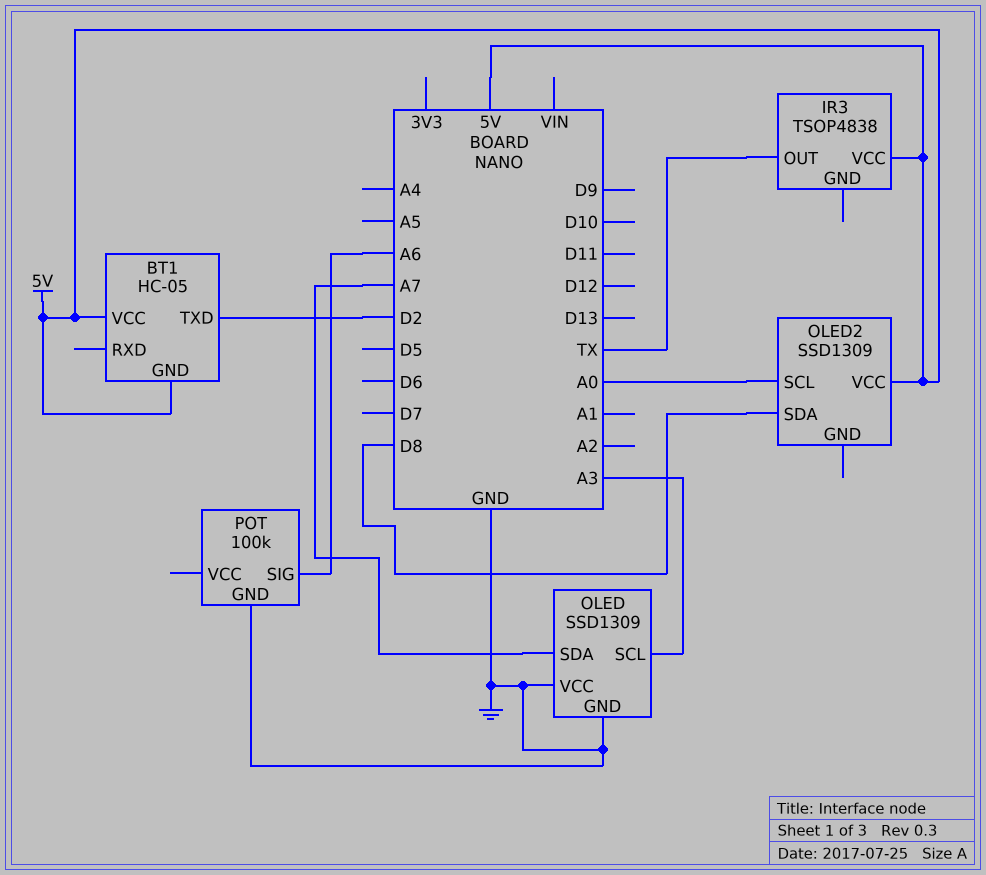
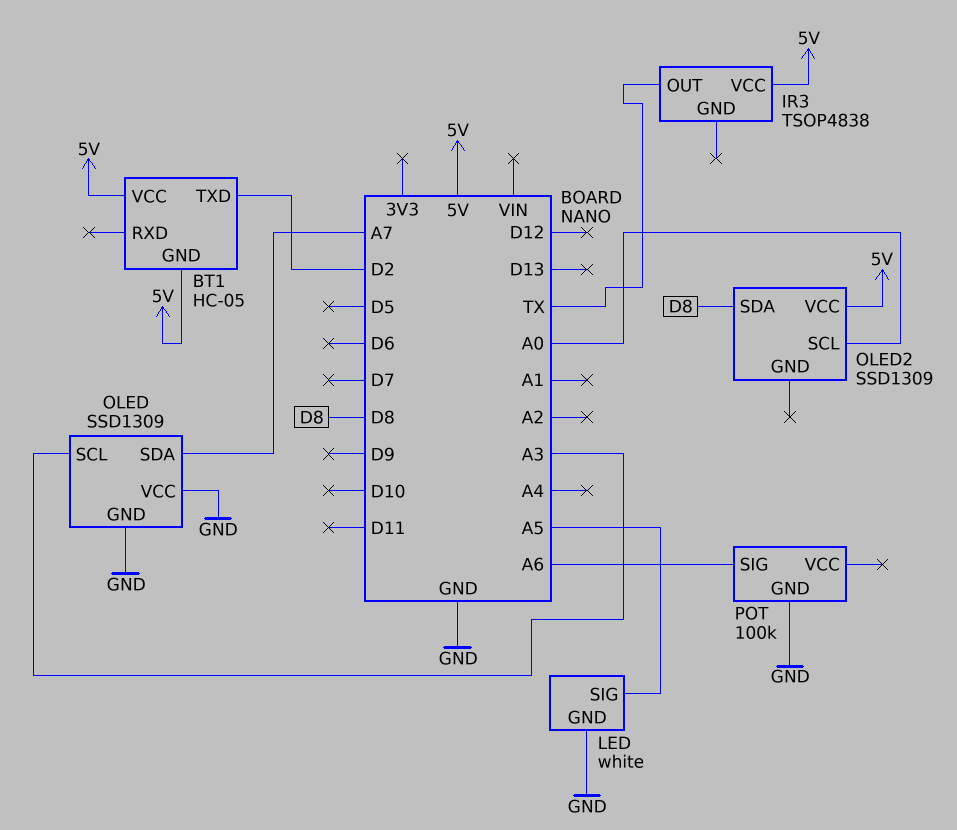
LED: none -> white
LED pin GND: none -> GND
LED pin SIG: none -> A5

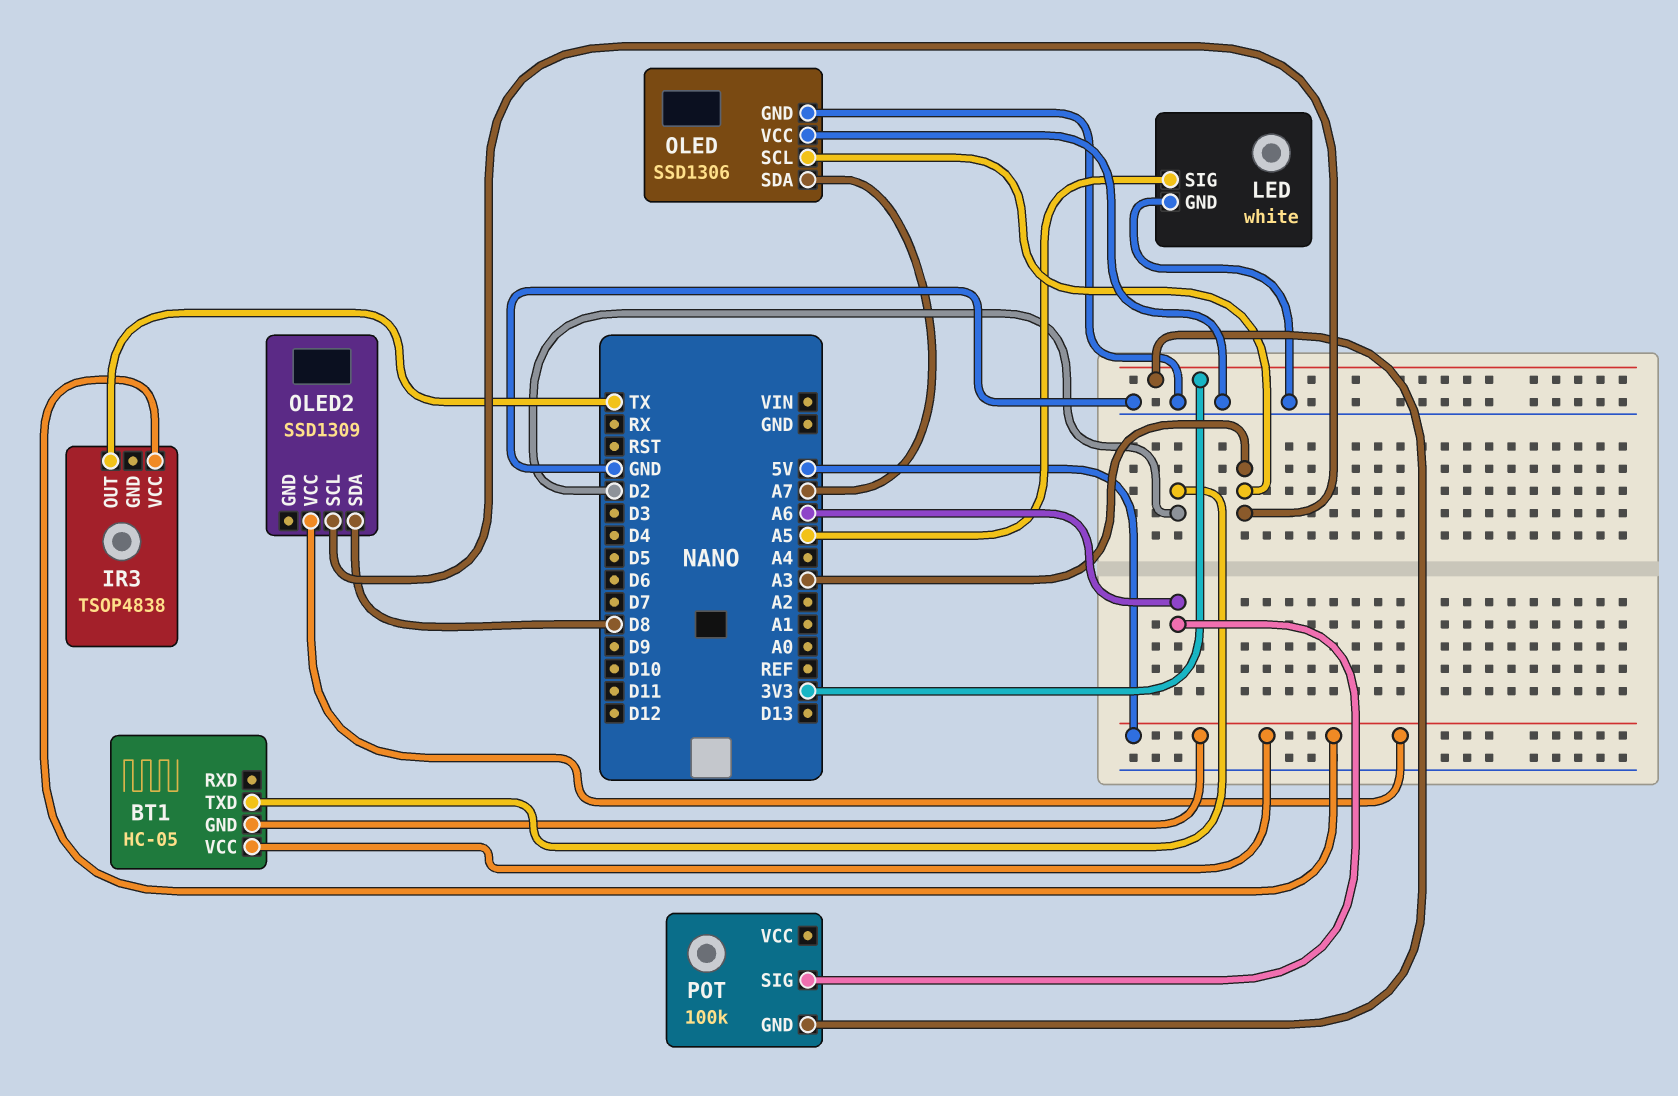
OLED: SSD1309 -> SSD1306
OLED2 pin SCL: A0 -> A3
POT pin GND: GND -> 3V3

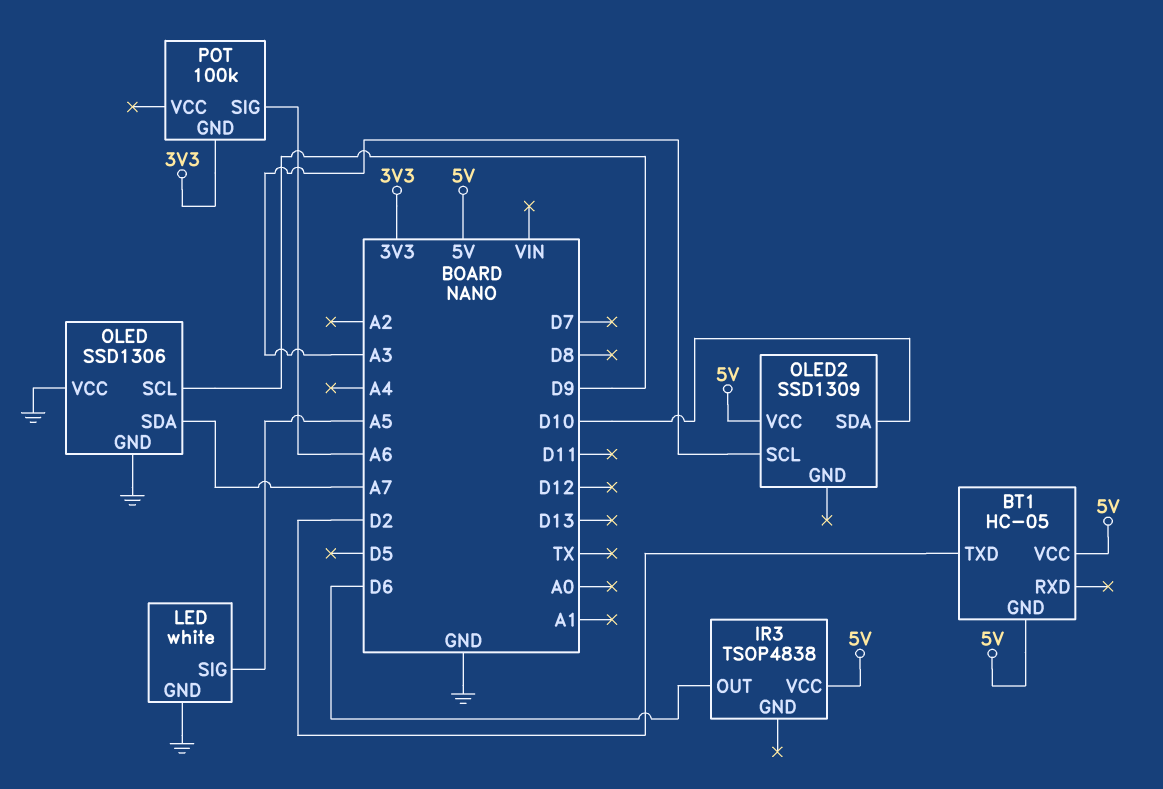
IR3 pin OUT: TX -> D6
OLED pin SCL: A3 -> D9
OLED2 pin SDA: D8 -> D10

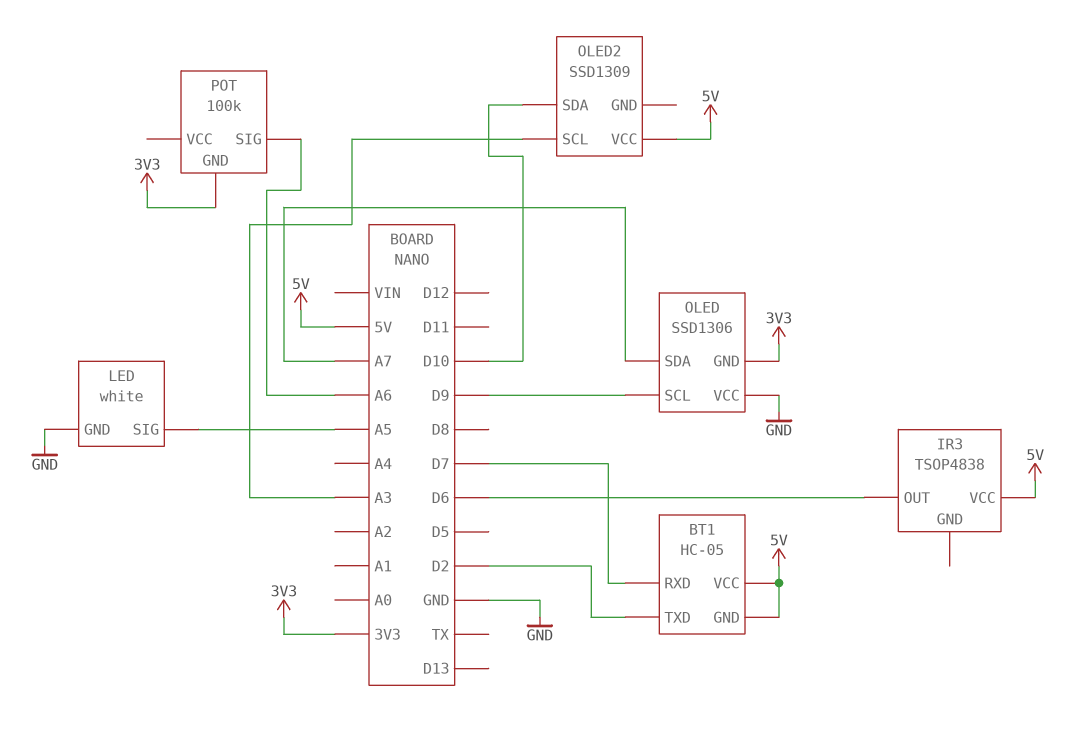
BT1 pin RXD: none -> D7
OLED pin GND: GND -> 3V3

